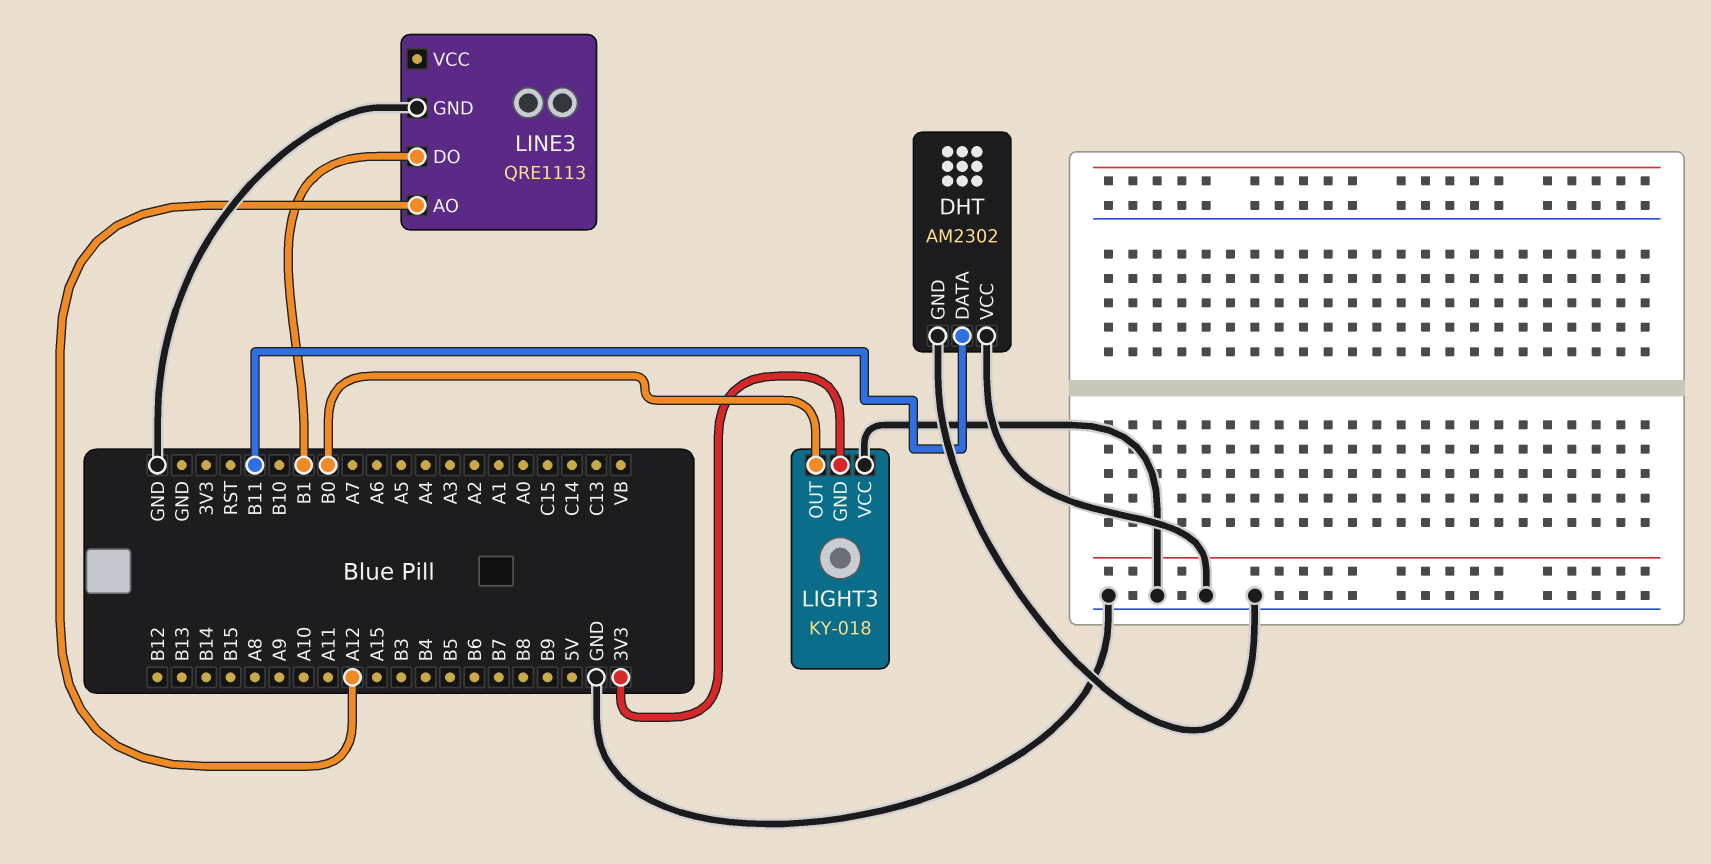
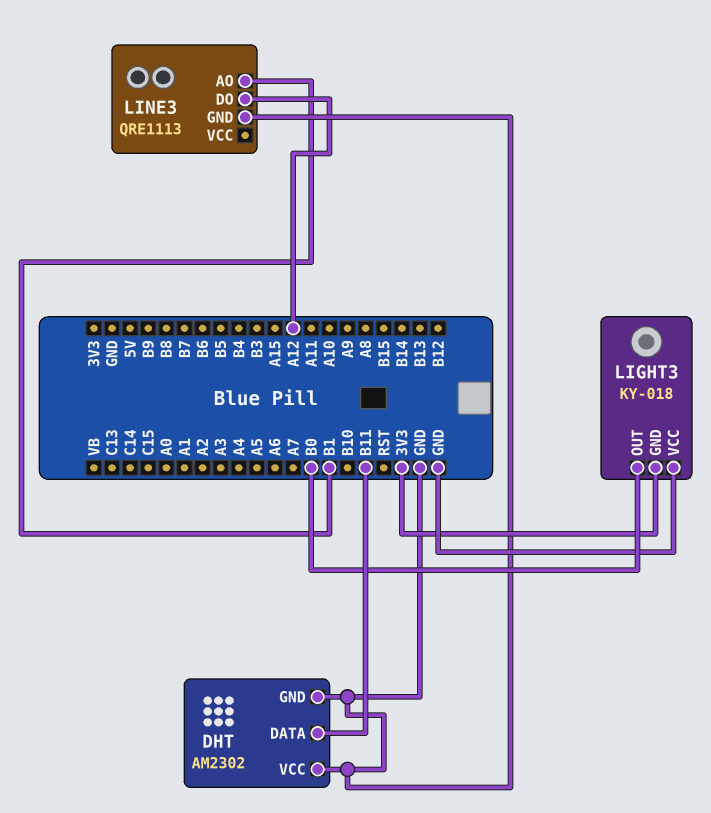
LINE3 pin AO: A12 -> B1
LINE3 pin DO: B1 -> A12

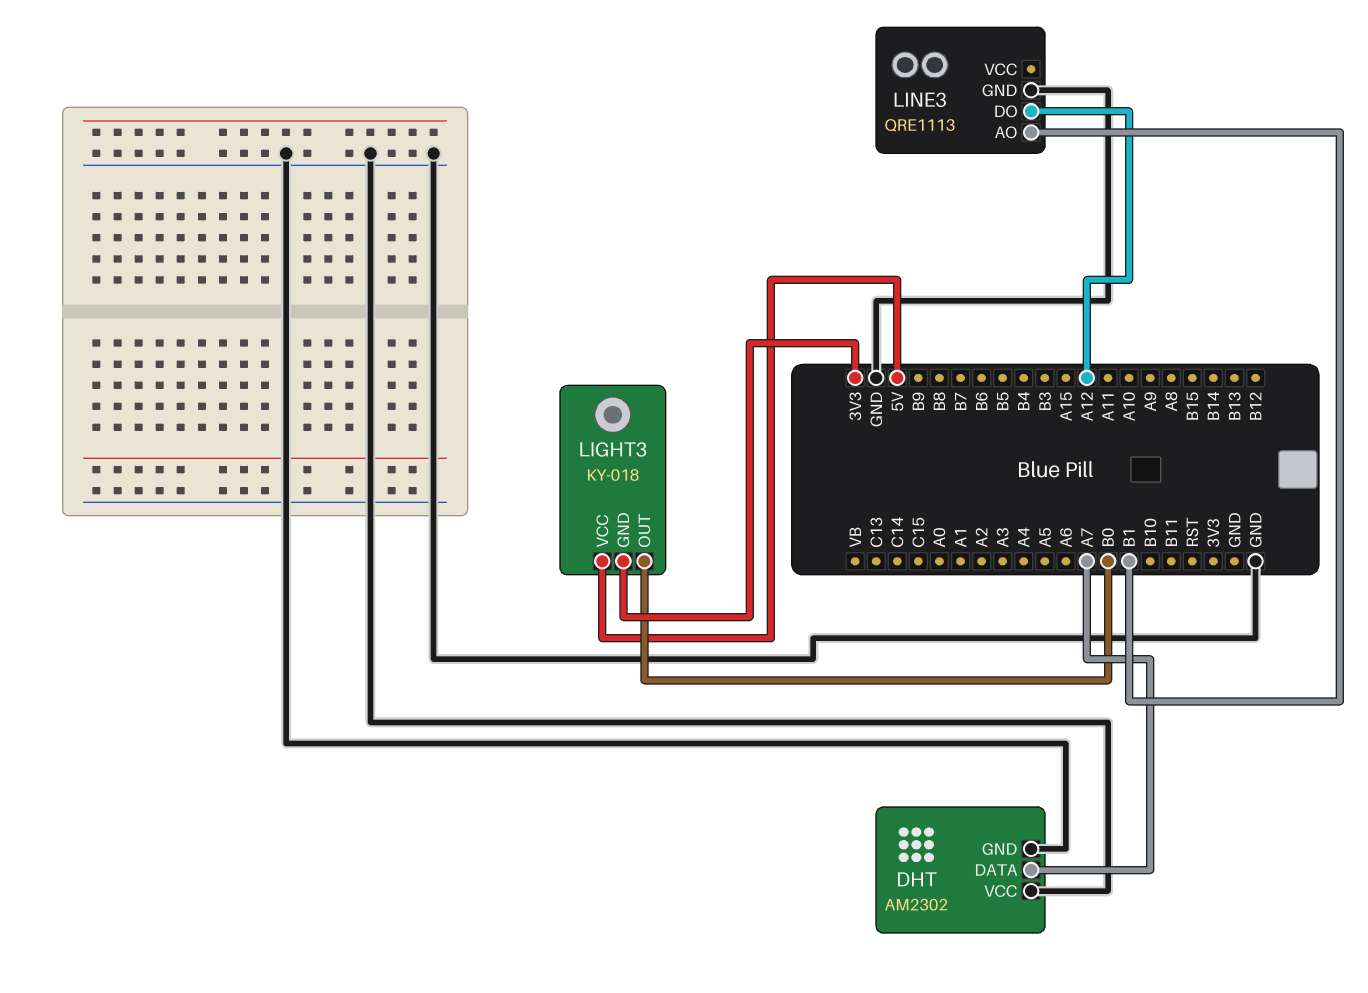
DHT pin DATA: B11 -> A7
LIGHT3 pin VCC: GND -> 5V

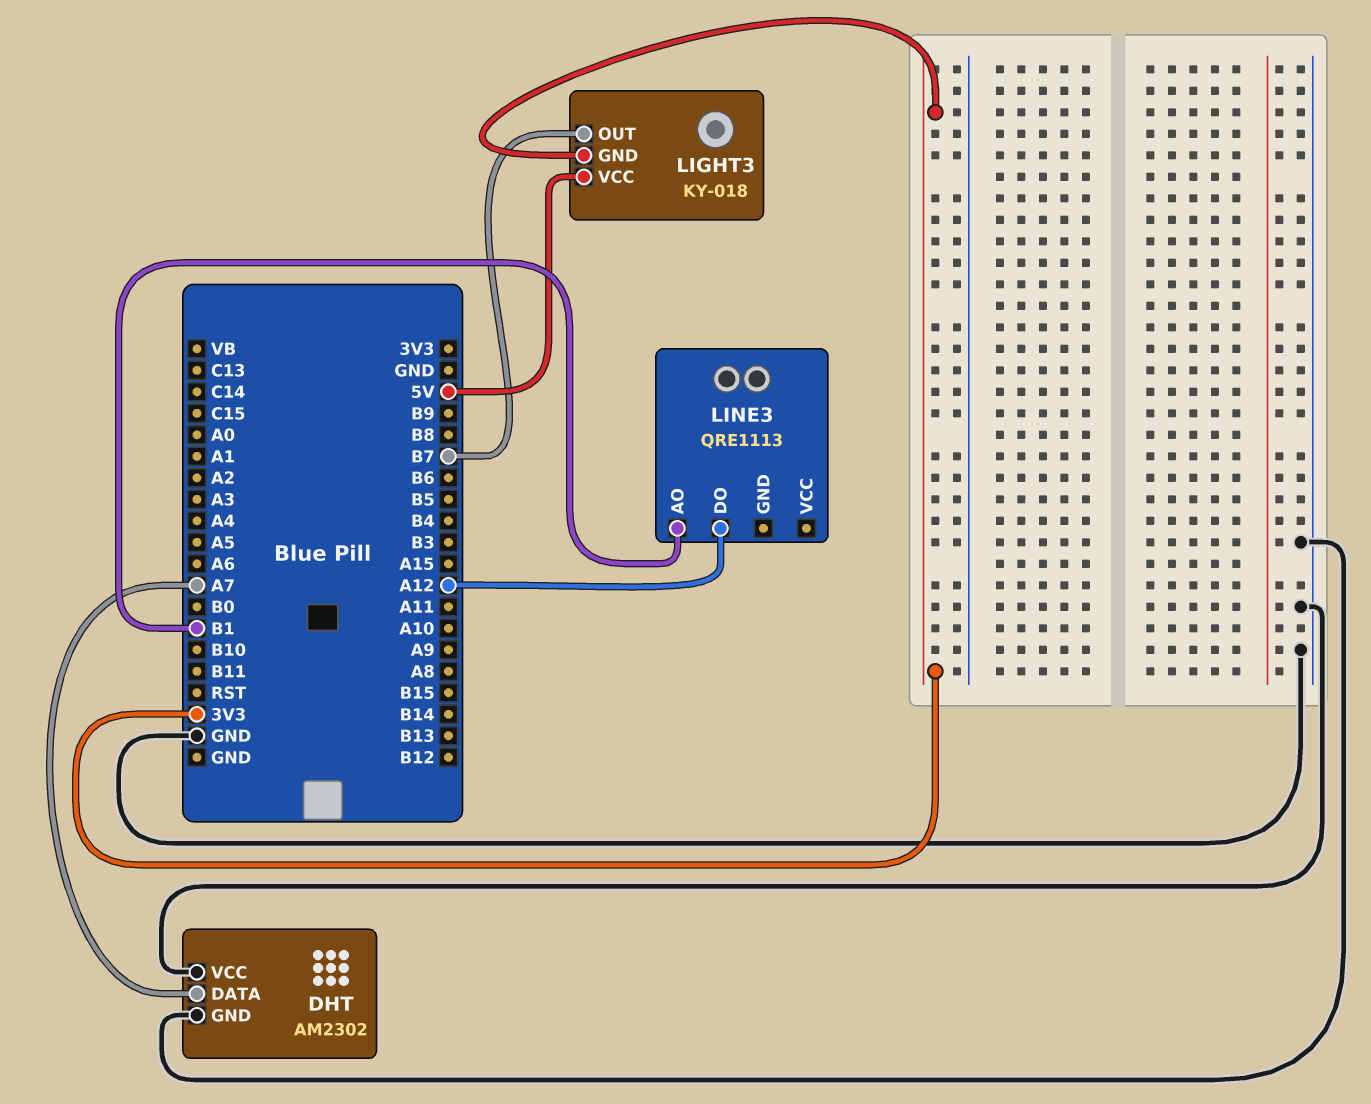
LIGHT3 pin OUT: B0 -> B7
LINE3 pin GND: GND -> none

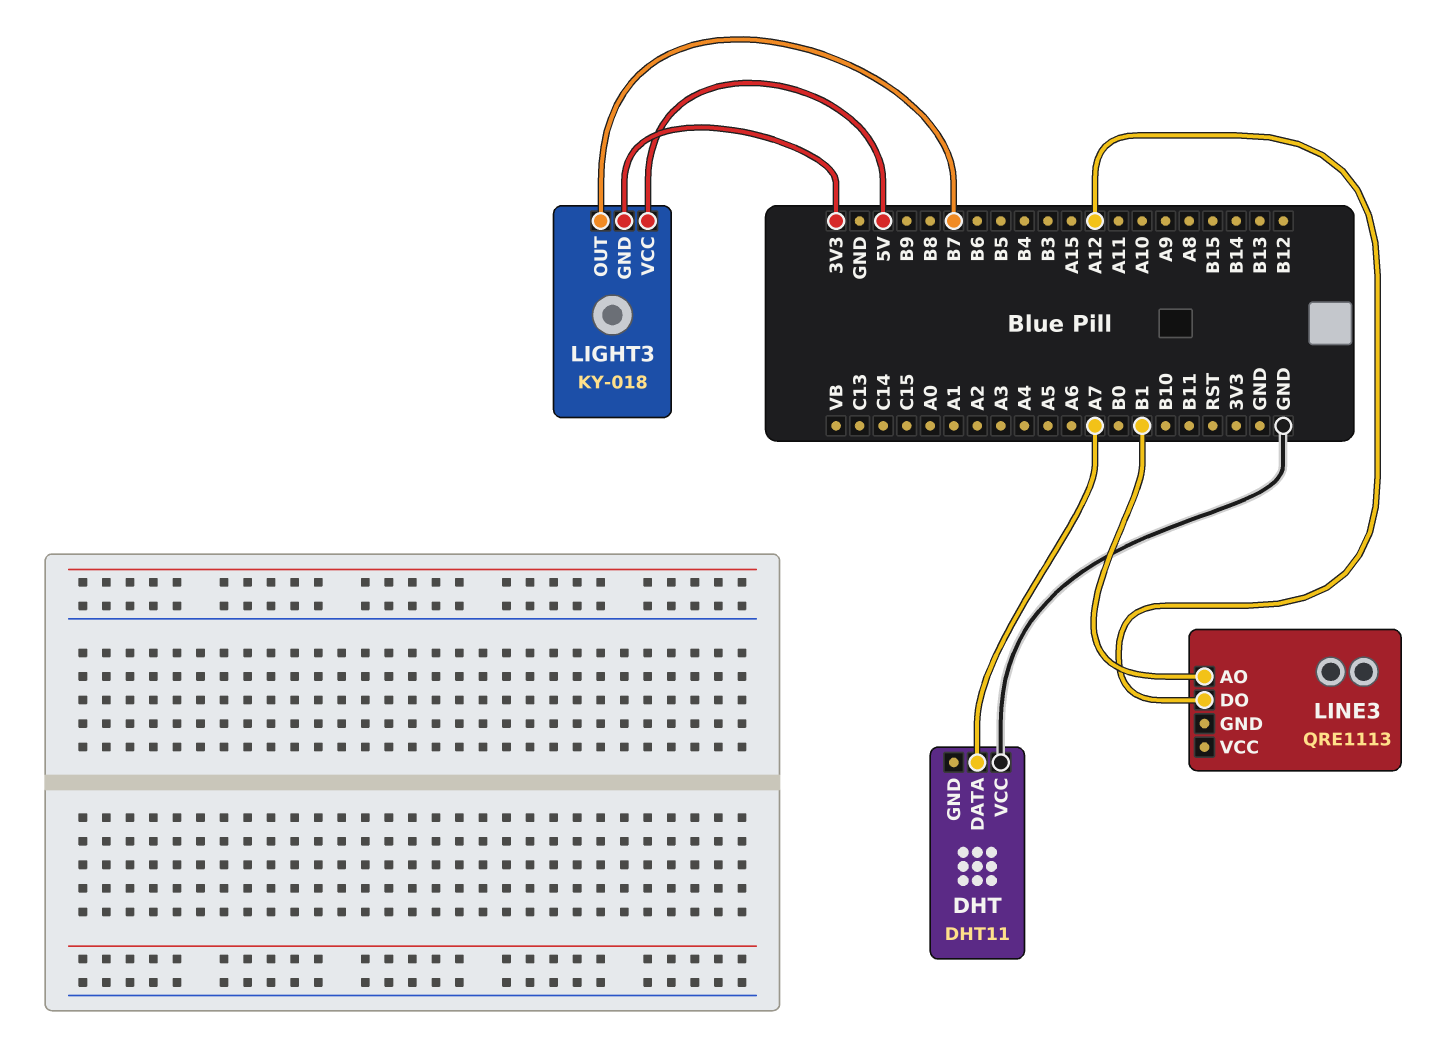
DHT: AM2302 -> DHT11
DHT pin GND: GND -> none

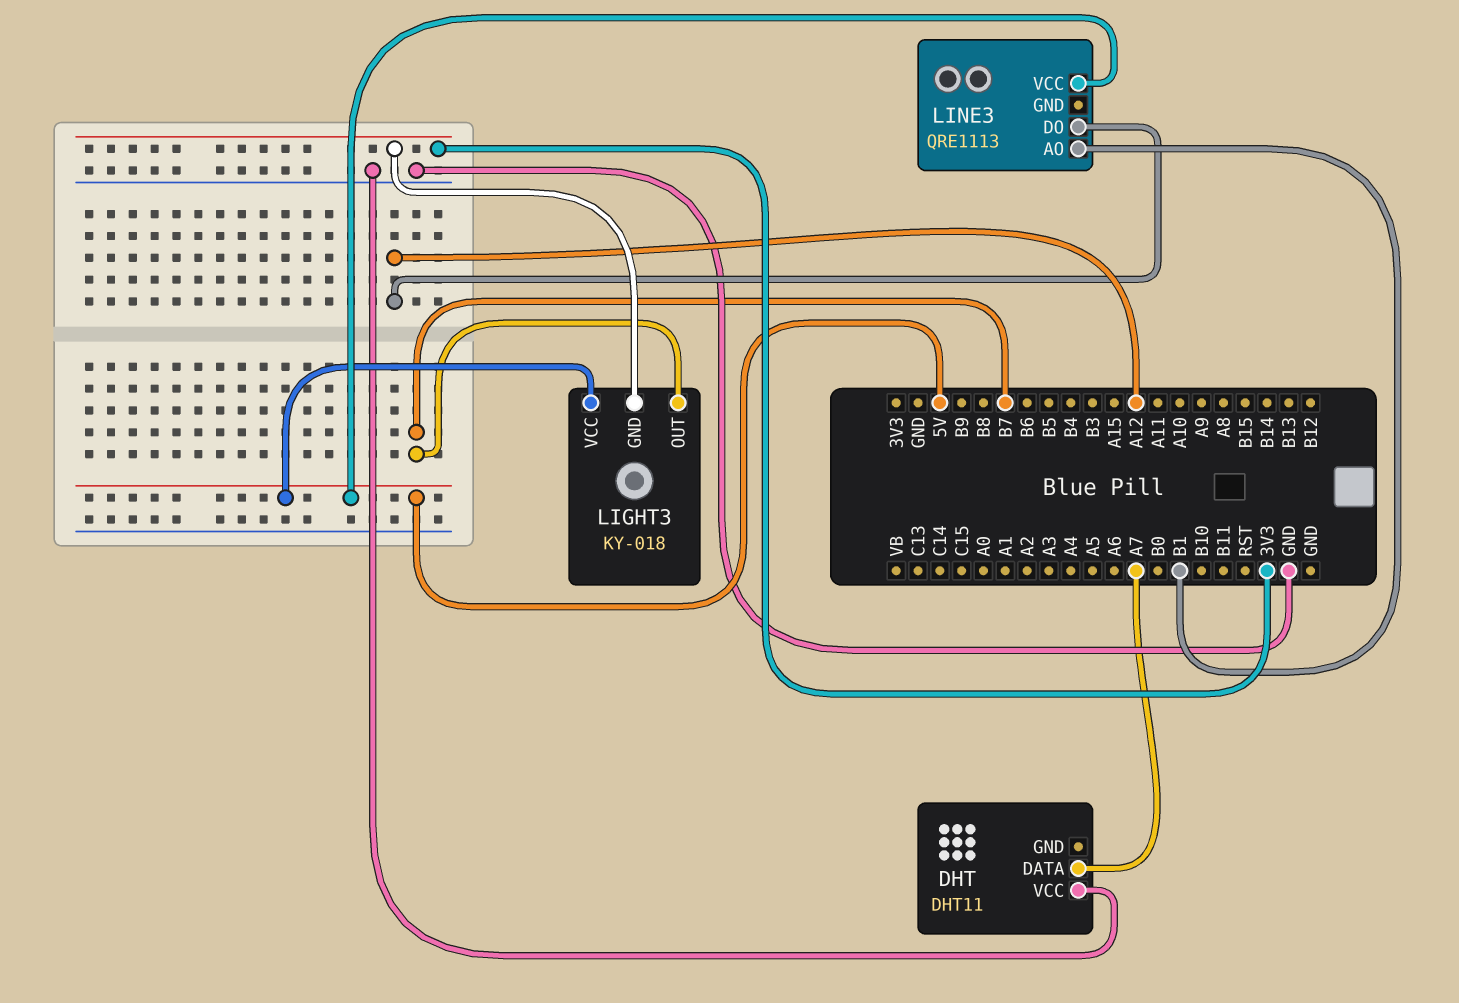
LINE3 pin VCC: none -> 5V

